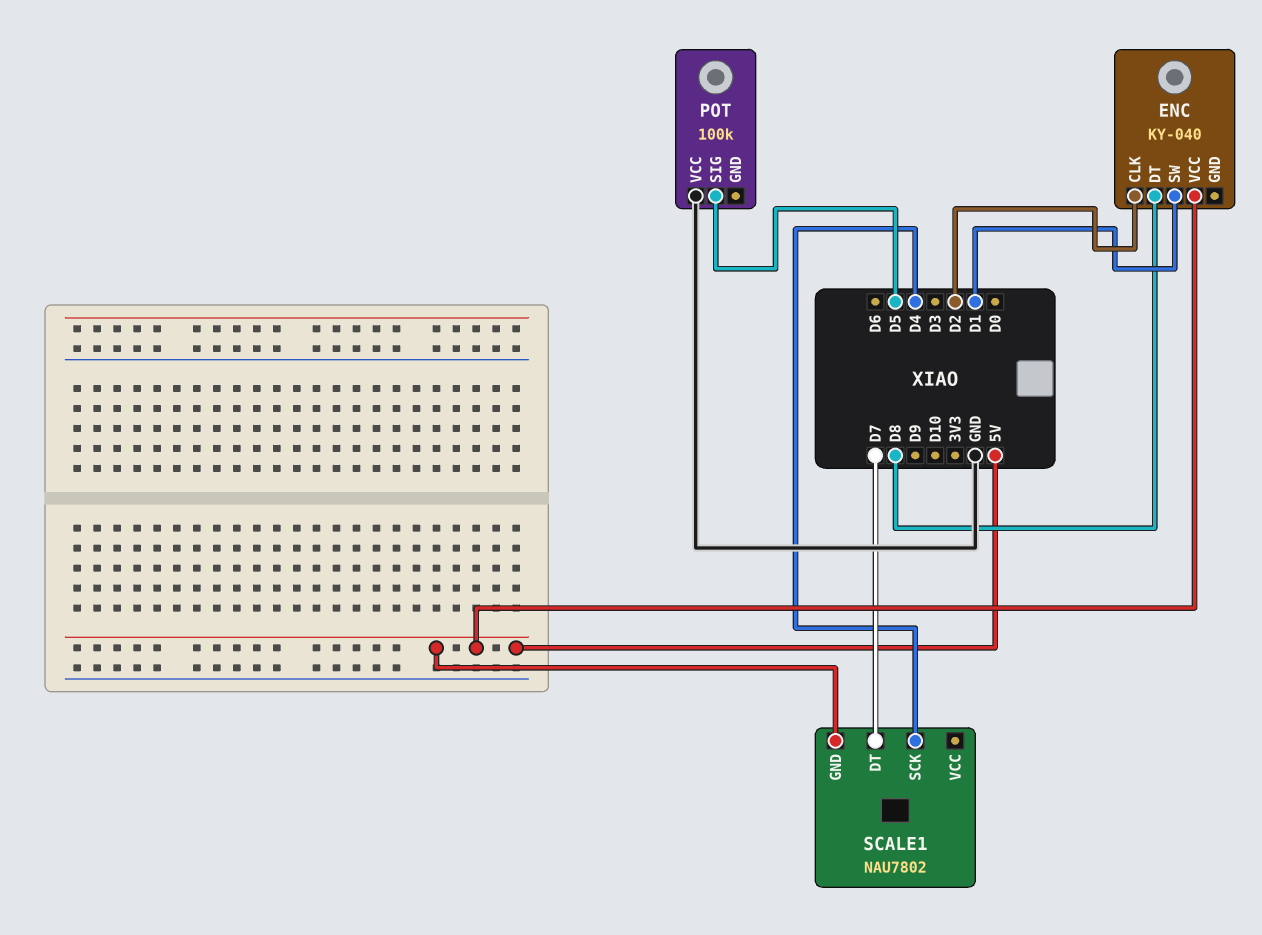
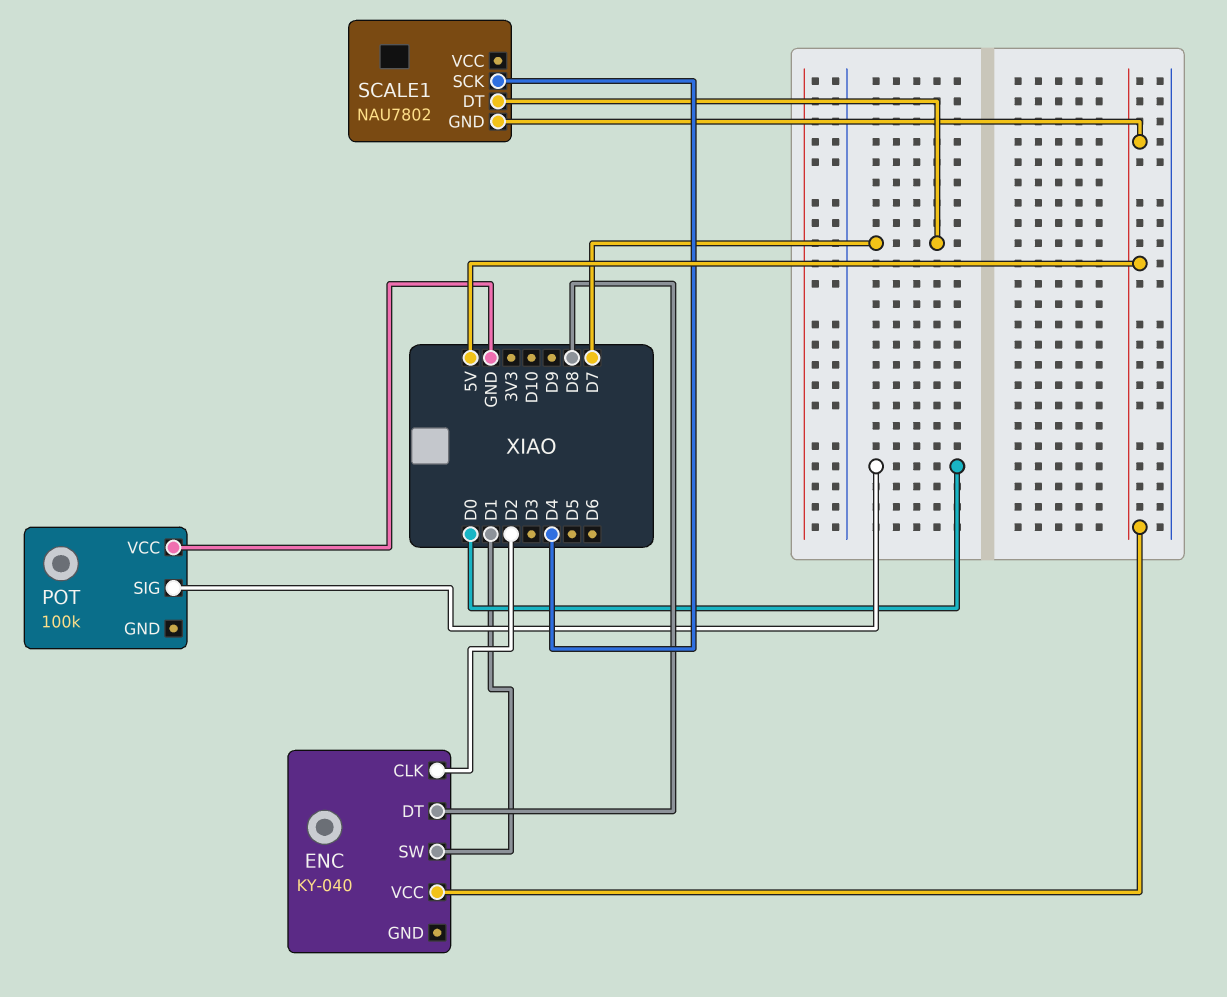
POT pin SIG: D5 -> D0

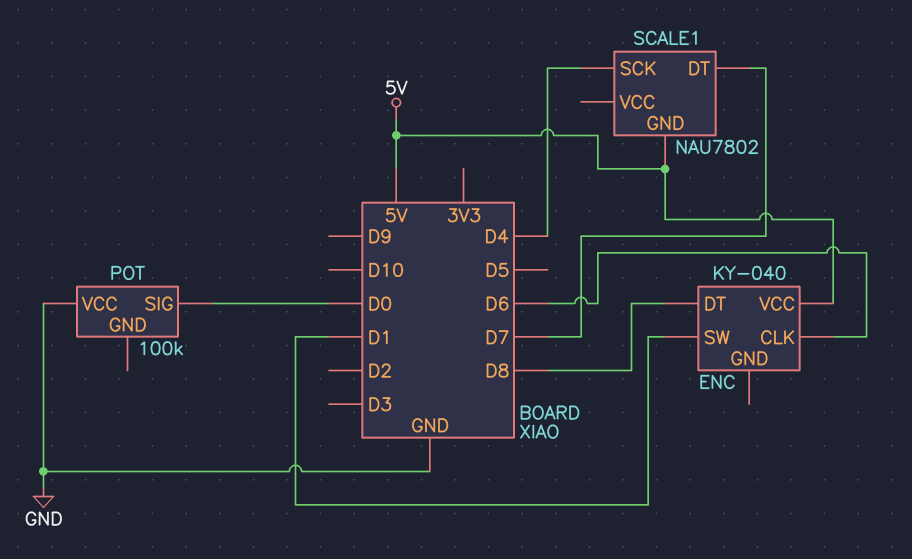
ENC pin CLK: D2 -> D6

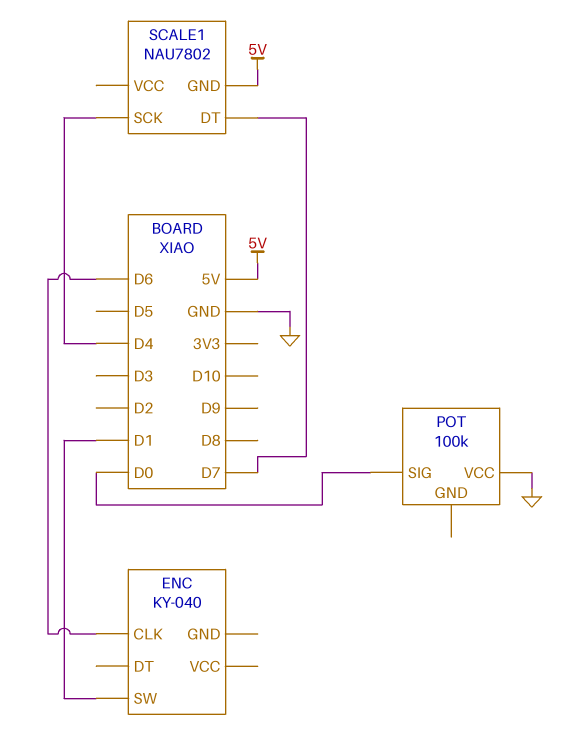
ENC pin DT: D8 -> none
ENC pin VCC: 5V -> none

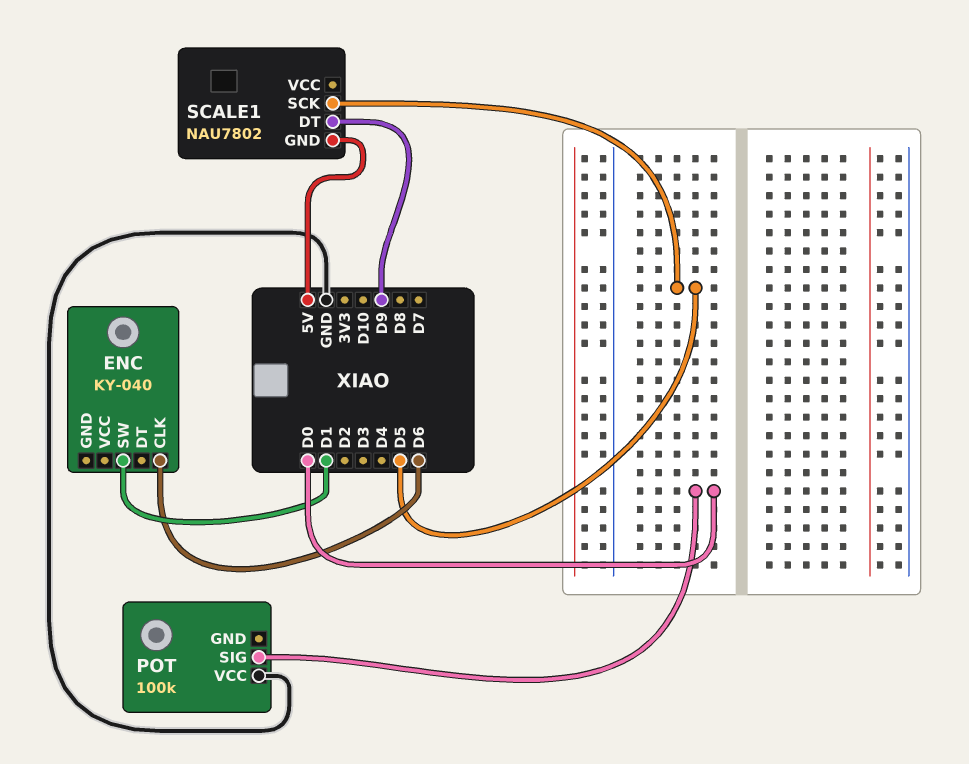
SCALE1 pin DT: D7 -> D9
SCALE1 pin SCK: D4 -> D5

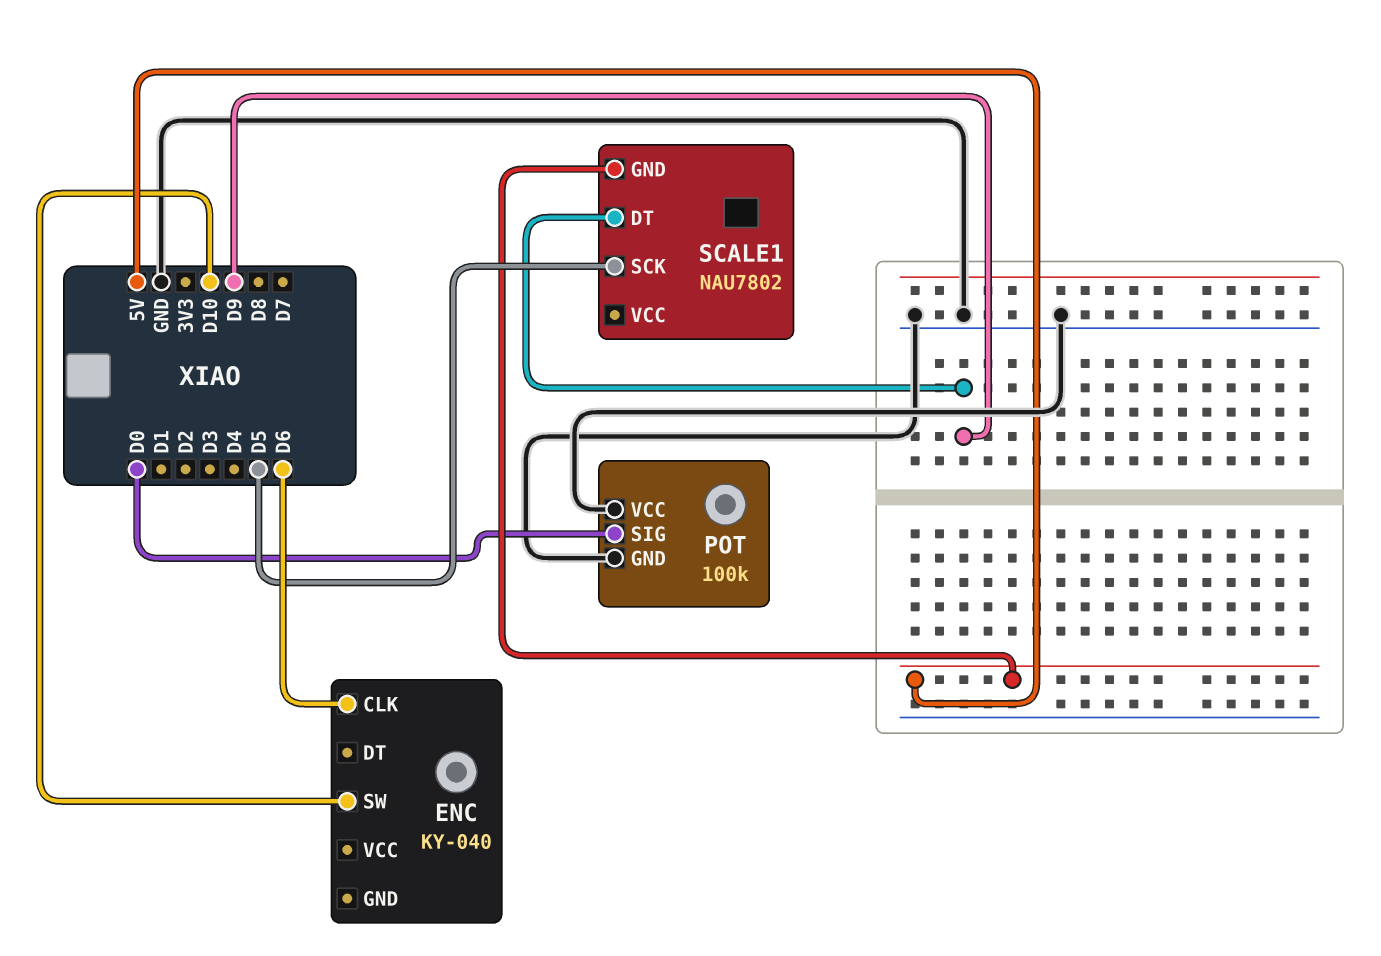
ENC pin SW: D1 -> D10
POT pin GND: none -> GND

